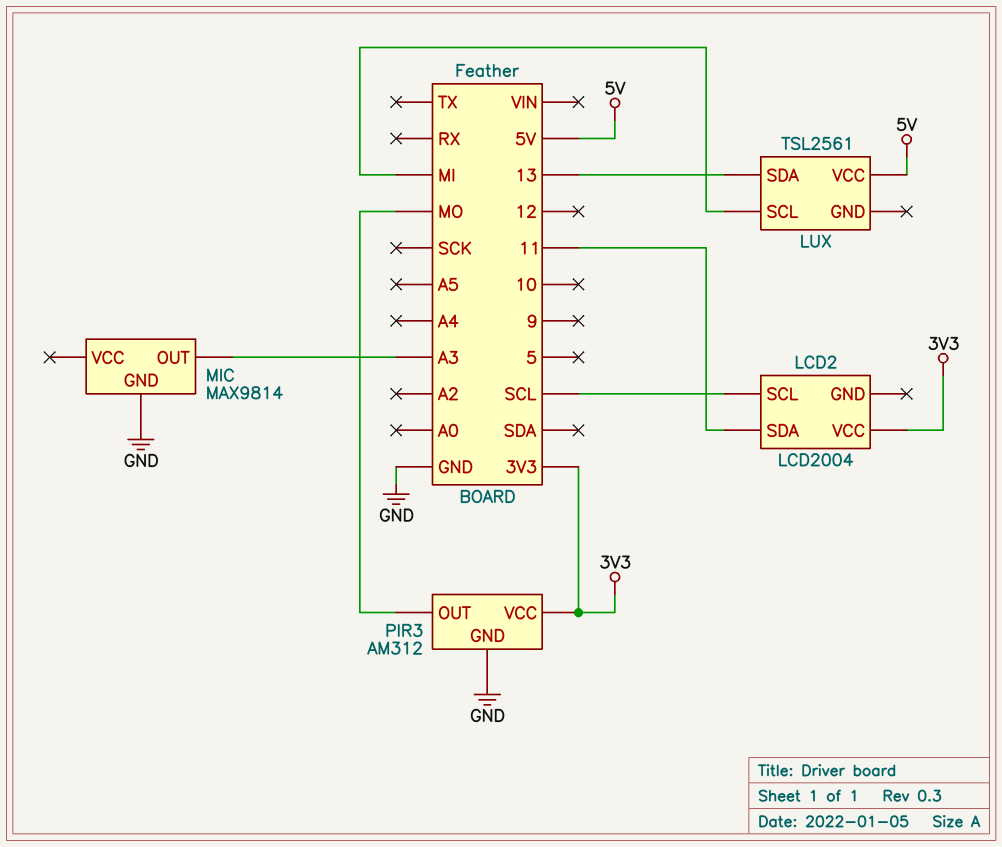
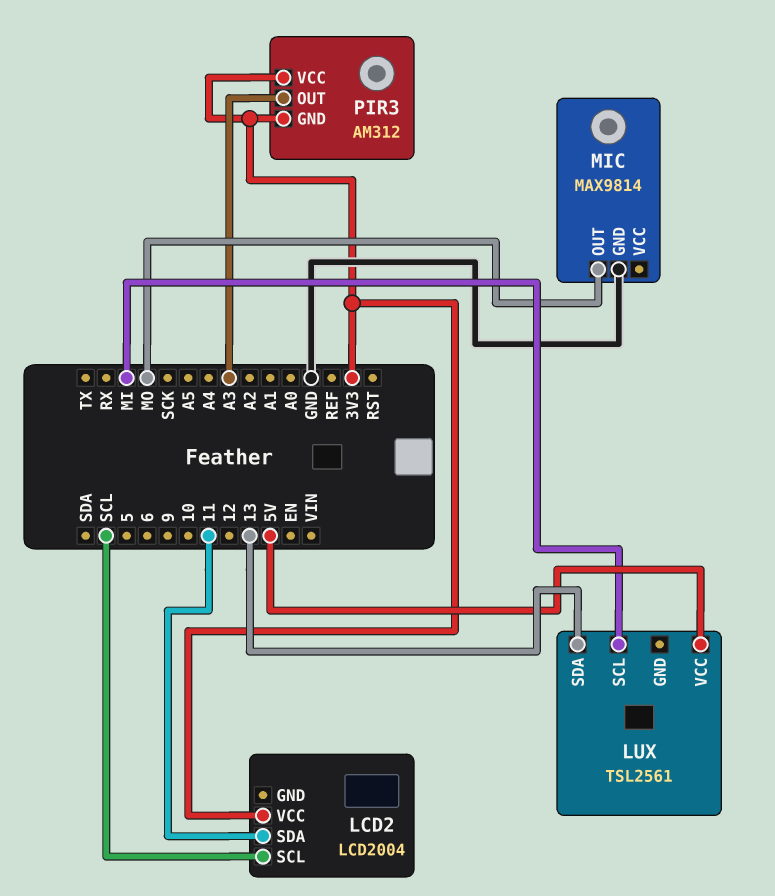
MIC pin OUT: A3 -> MO
PIR3 pin GND: GND -> 3V3
PIR3 pin OUT: MO -> A3

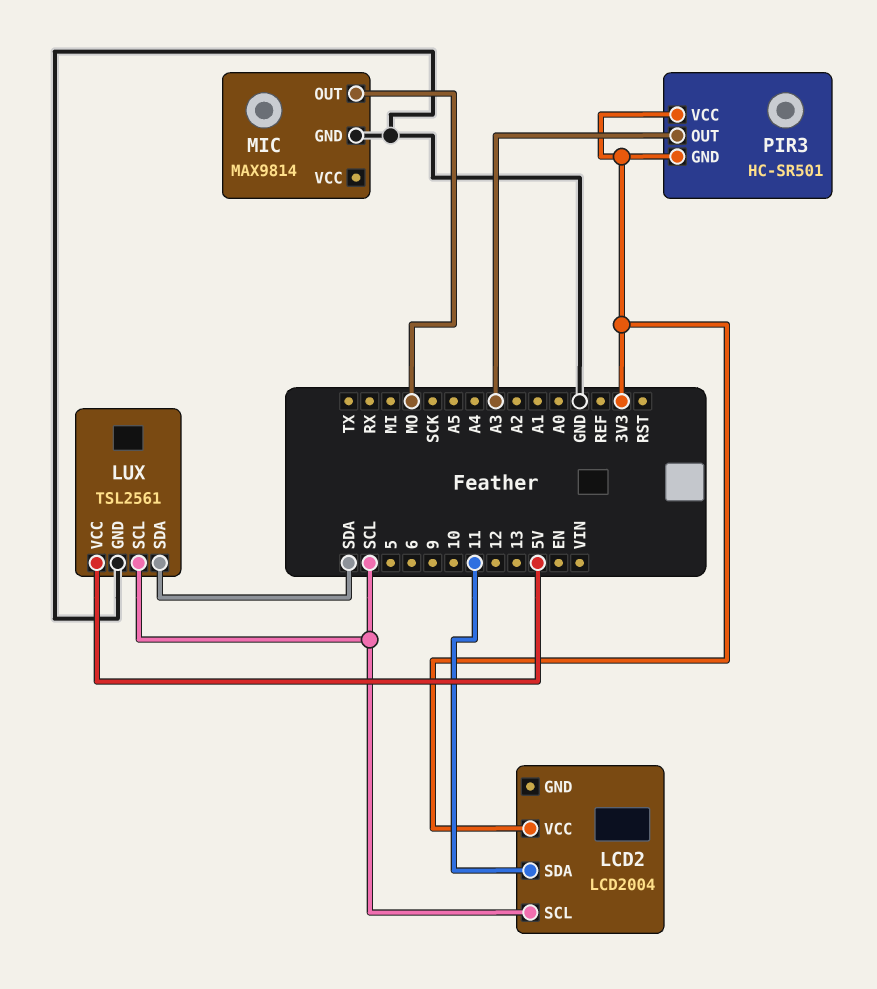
LUX pin GND: none -> GND
LUX pin SCL: MI -> SCL
LUX pin SDA: 13 -> SDA
PIR3: AM312 -> HC-SR501

